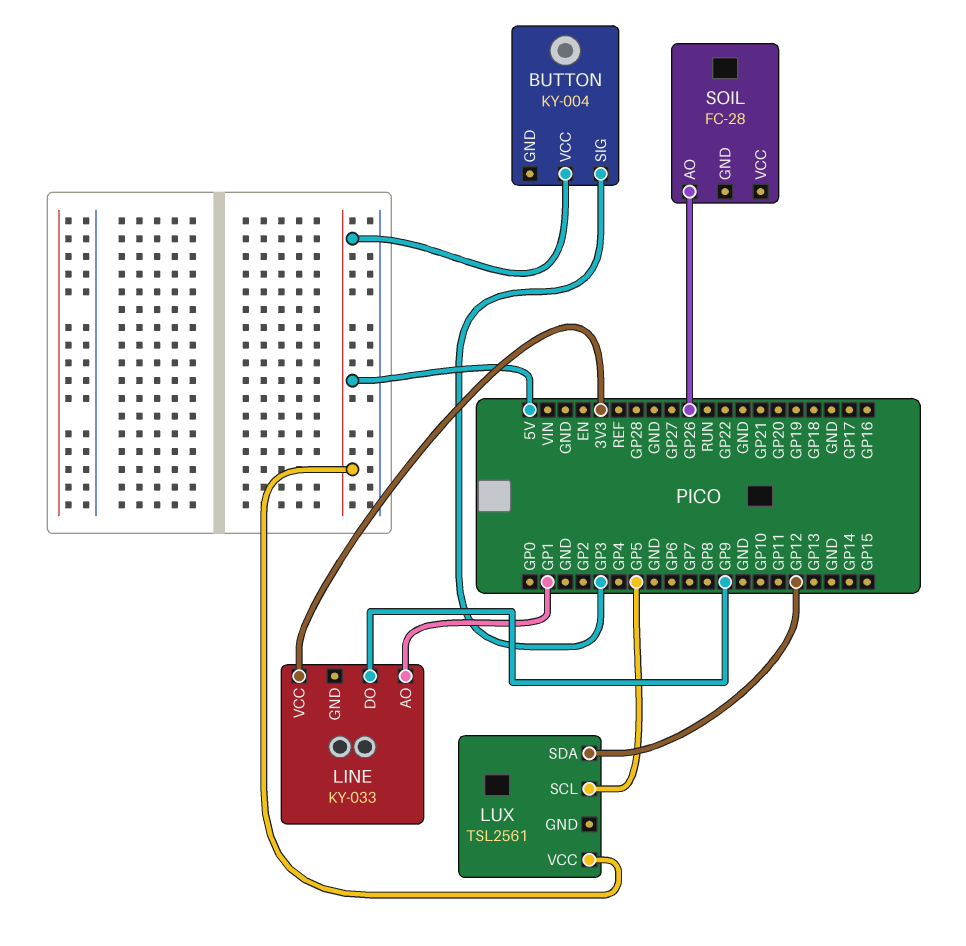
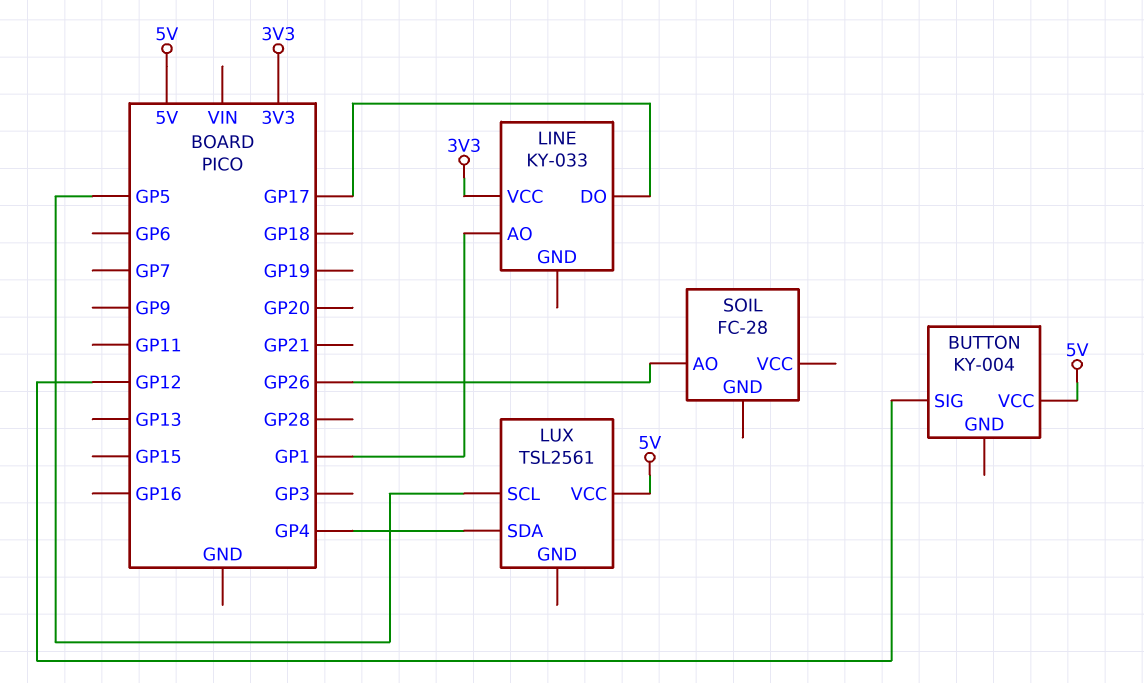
BUTTON pin SIG: GP3 -> GP12
LINE pin DO: GP9 -> GP17
LUX pin SDA: GP12 -> GP4

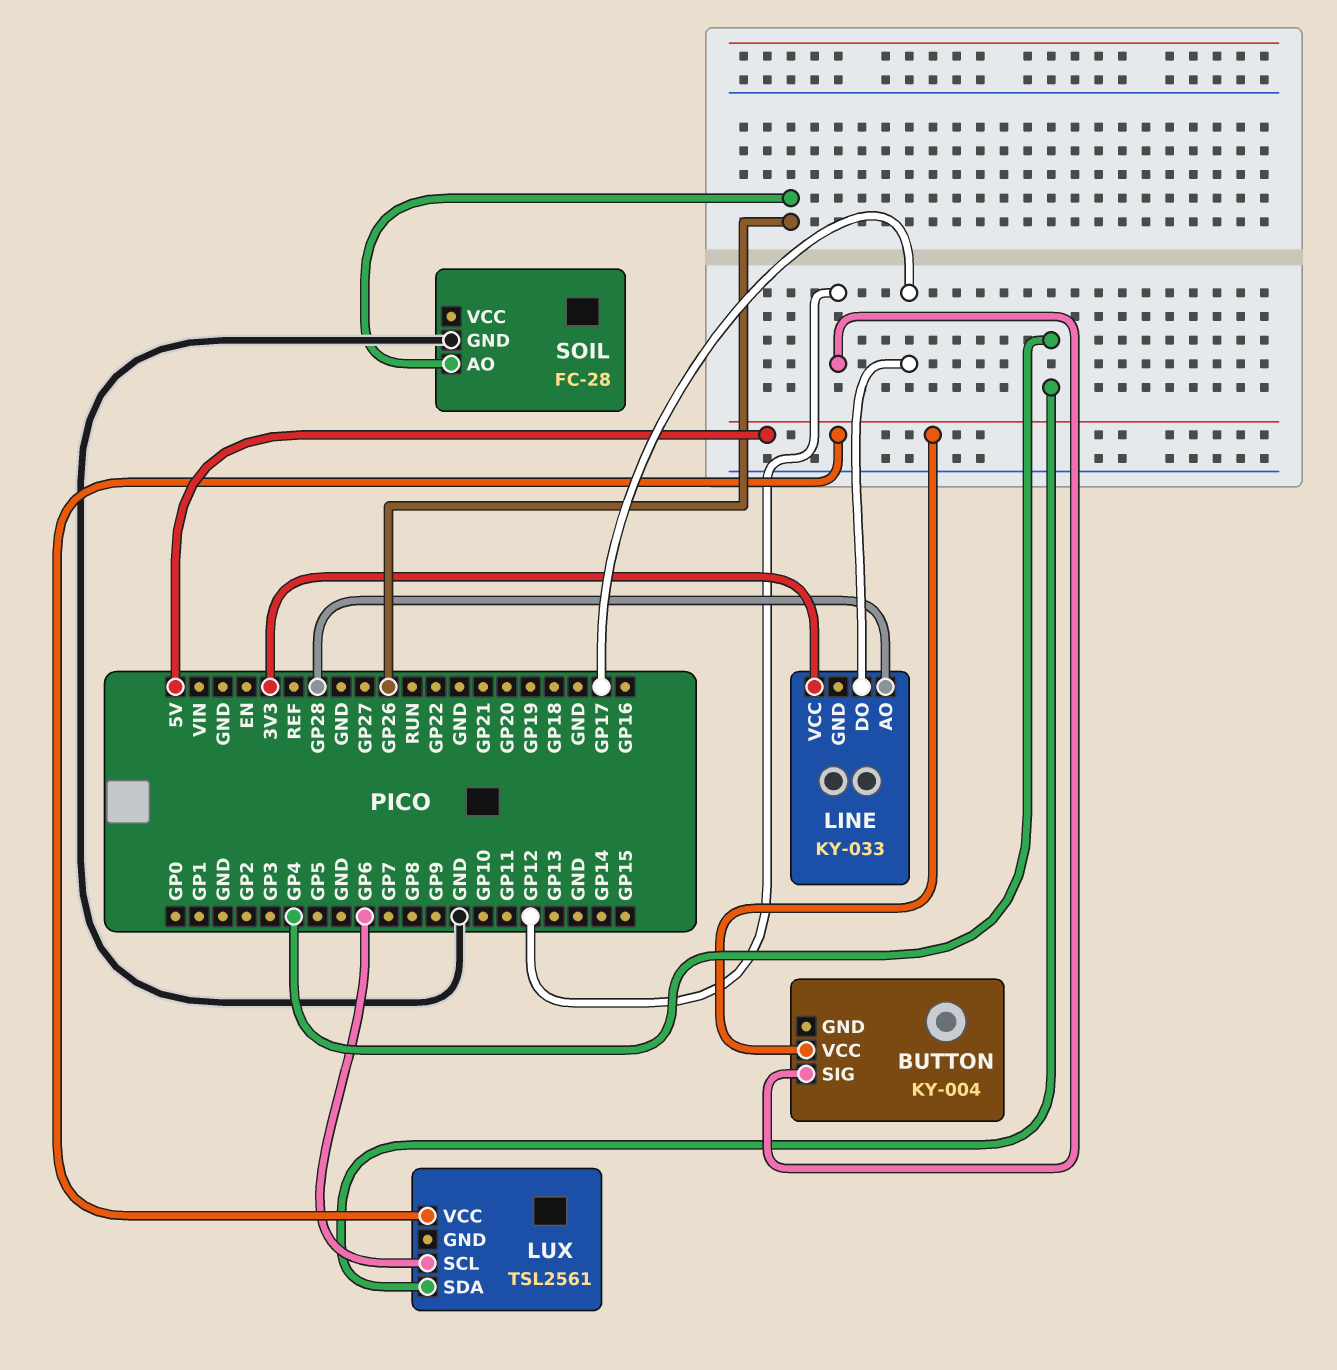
LINE pin AO: GP1 -> GP28
LUX pin SCL: GP5 -> GP6
SOIL pin GND: none -> GND

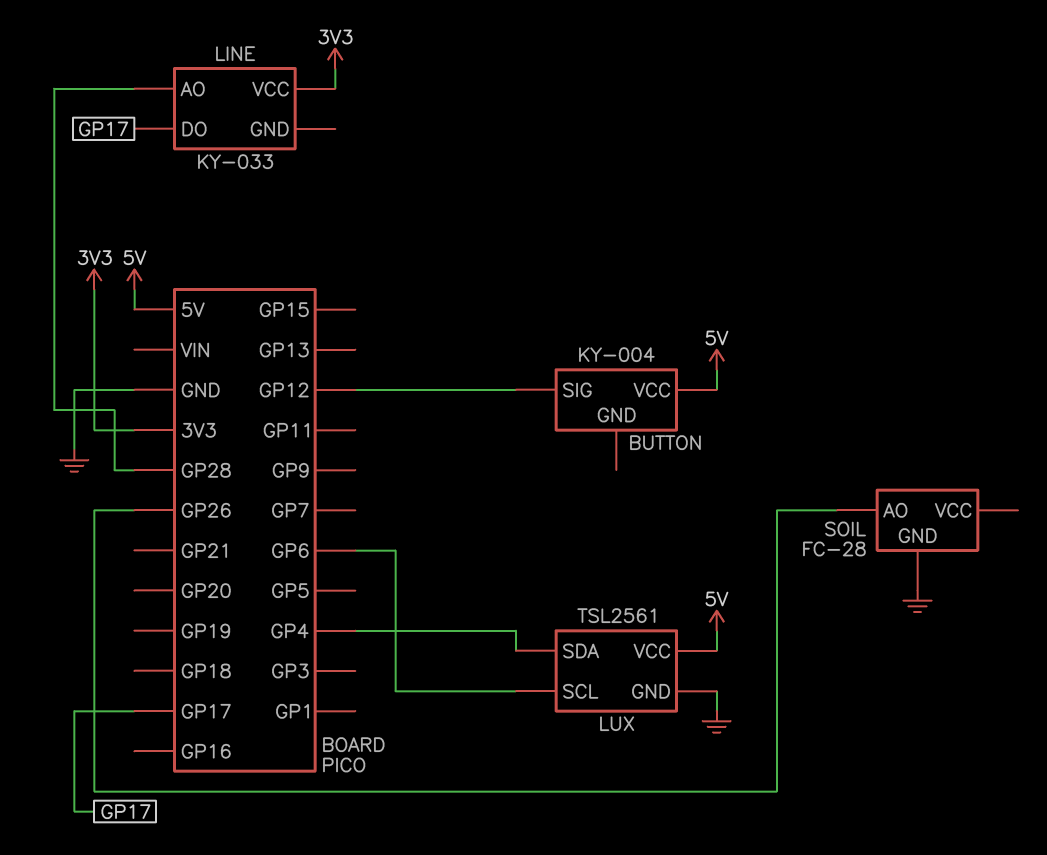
LUX pin GND: none -> GND

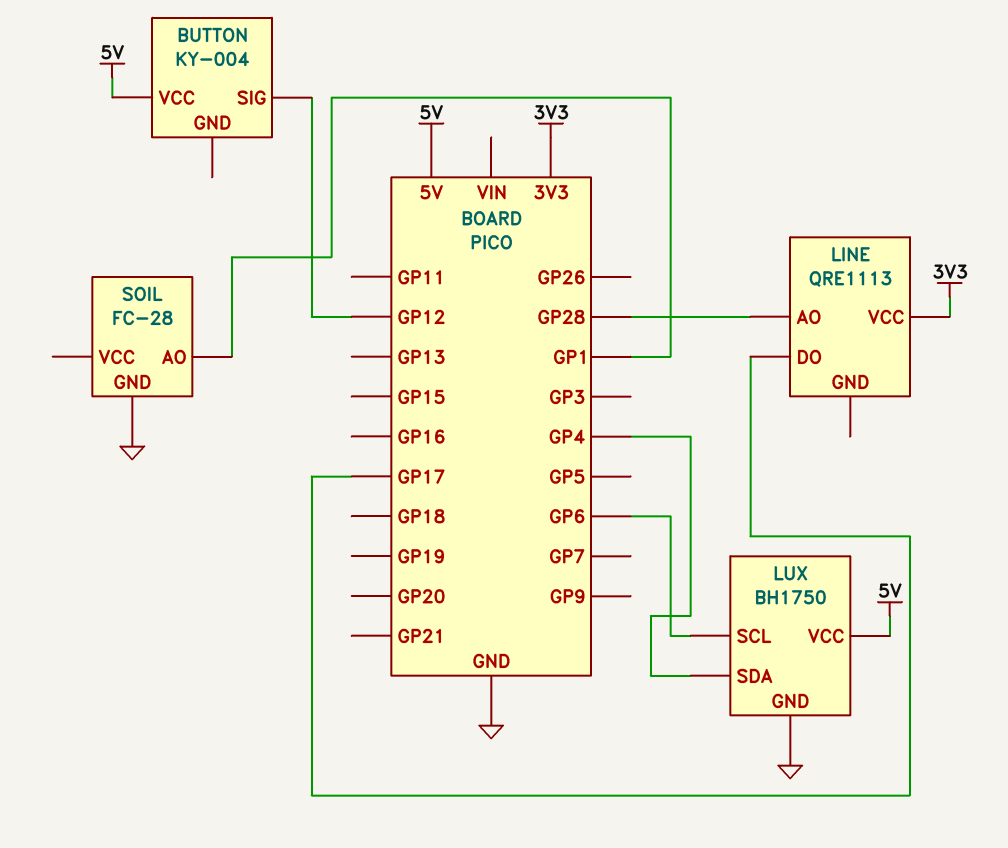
LINE: KY-033 -> QRE1113
LUX: TSL2561 -> BH1750
SOIL pin AO: GP26 -> GP1

